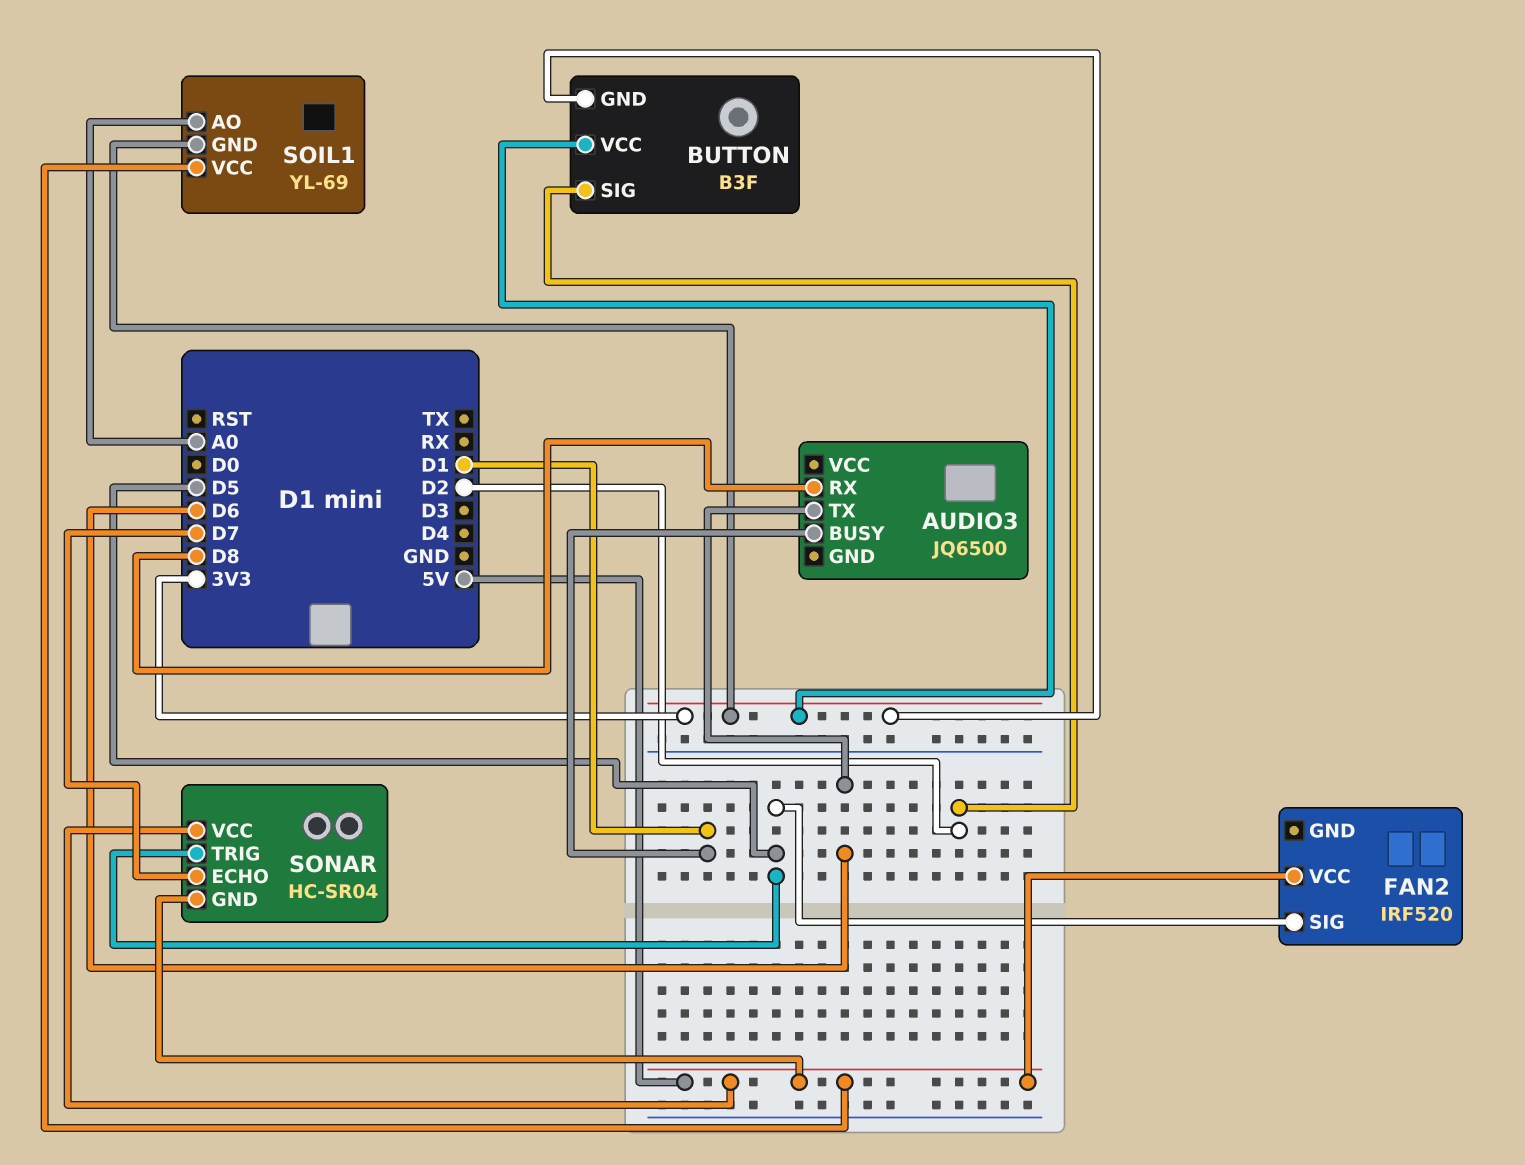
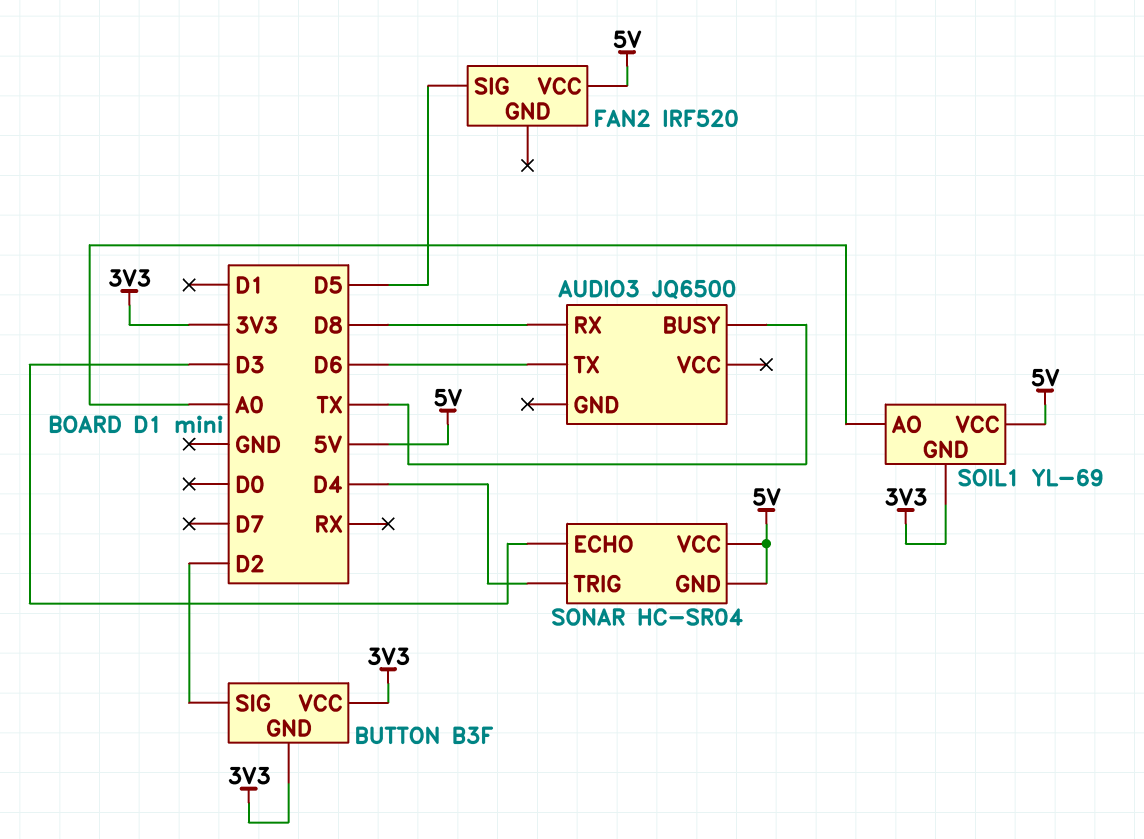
AUDIO3 pin BUSY: D1 -> TX
SONAR pin ECHO: D7 -> D3
SONAR pin TRIG: D5 -> D4

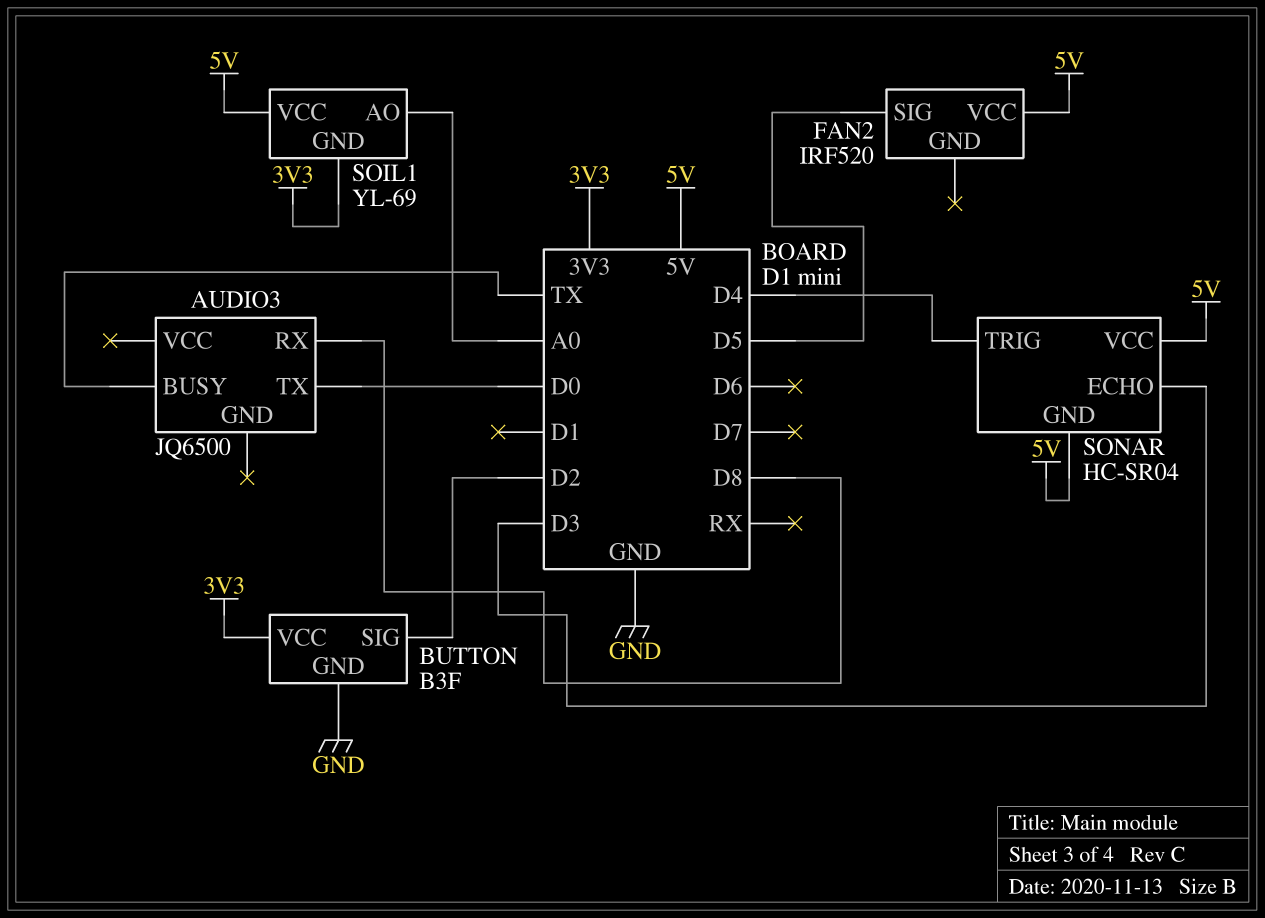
AUDIO3 pin TX: D6 -> D0
BUTTON pin GND: 3V3 -> GND

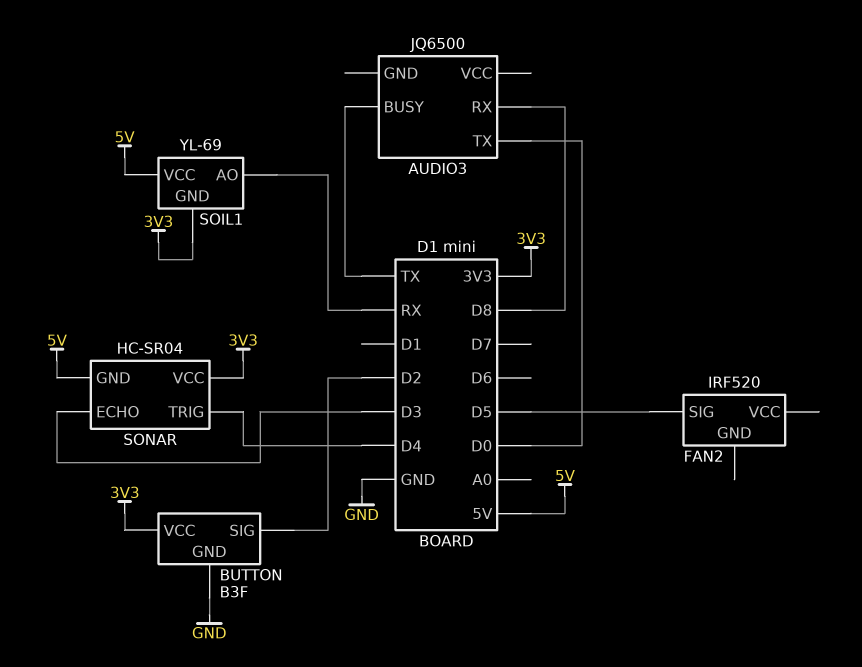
FAN2 pin VCC: 5V -> none
SOIL1 pin AO: A0 -> RX
SONAR pin VCC: 5V -> 3V3

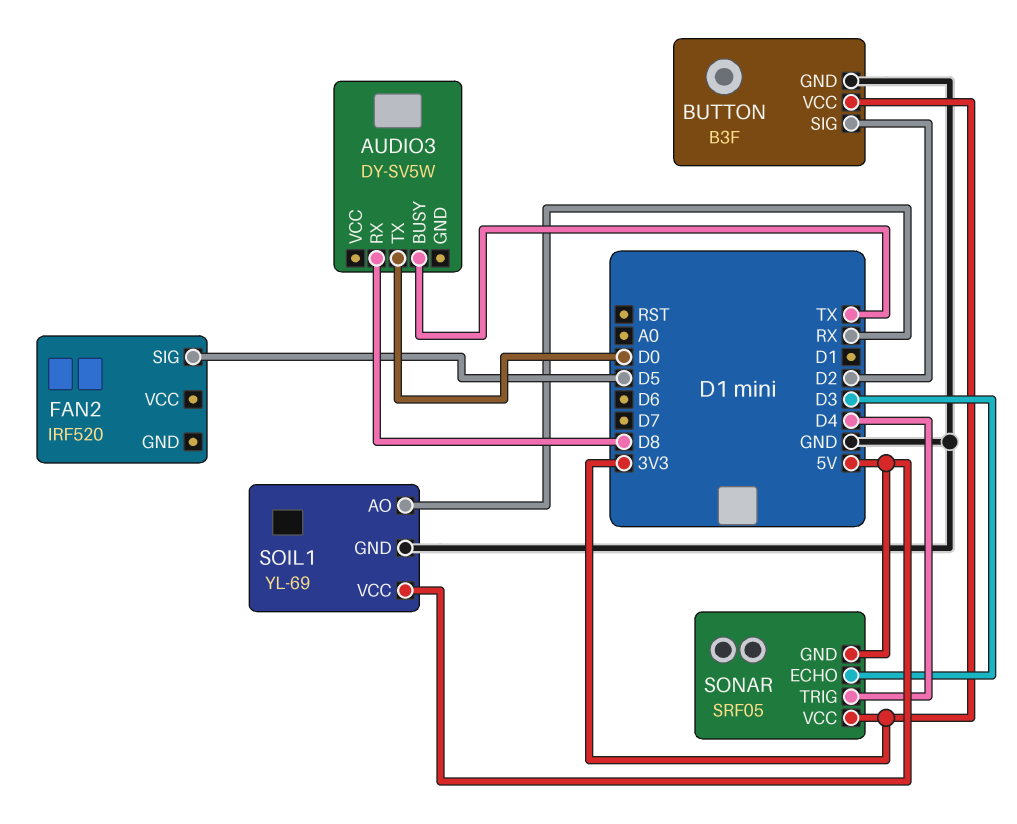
AUDIO3: JQ6500 -> DY-SV5W
SOIL1 pin GND: 3V3 -> GND
SONAR: HC-SR04 -> SRF05

